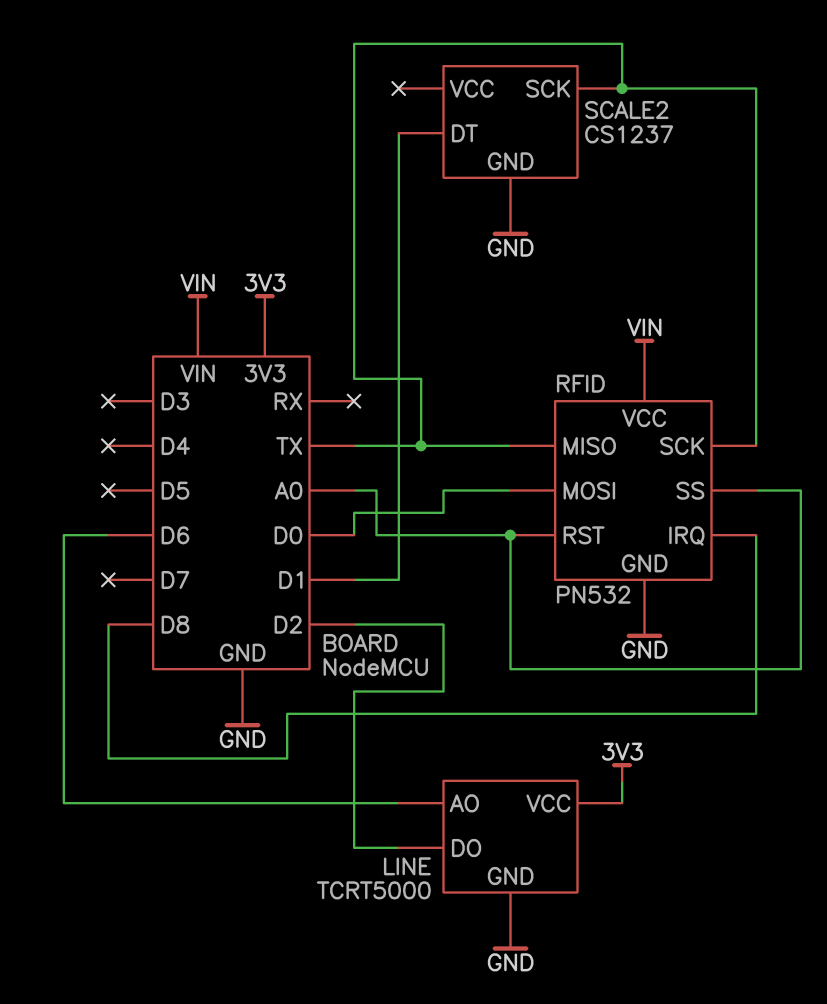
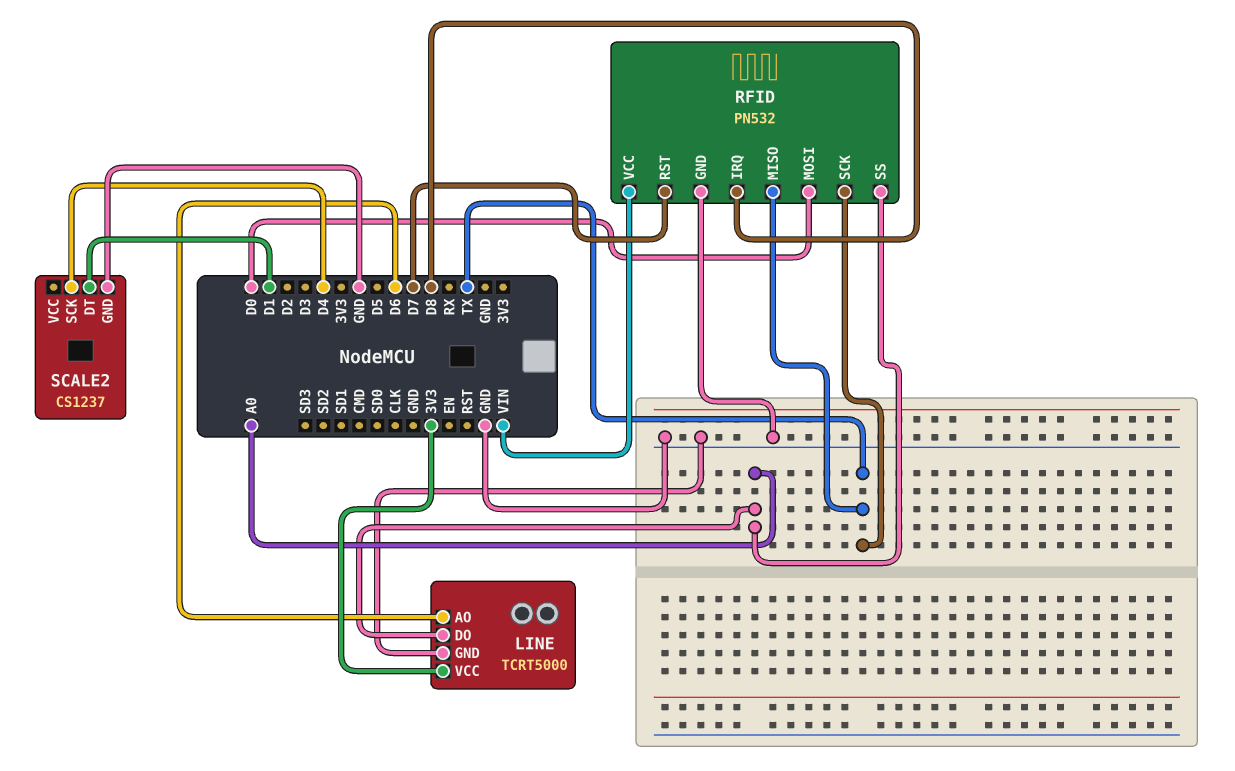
LINE pin DO: D2 -> A0
RFID pin RST: A0 -> D7
SCALE2 pin SCK: TX -> D4

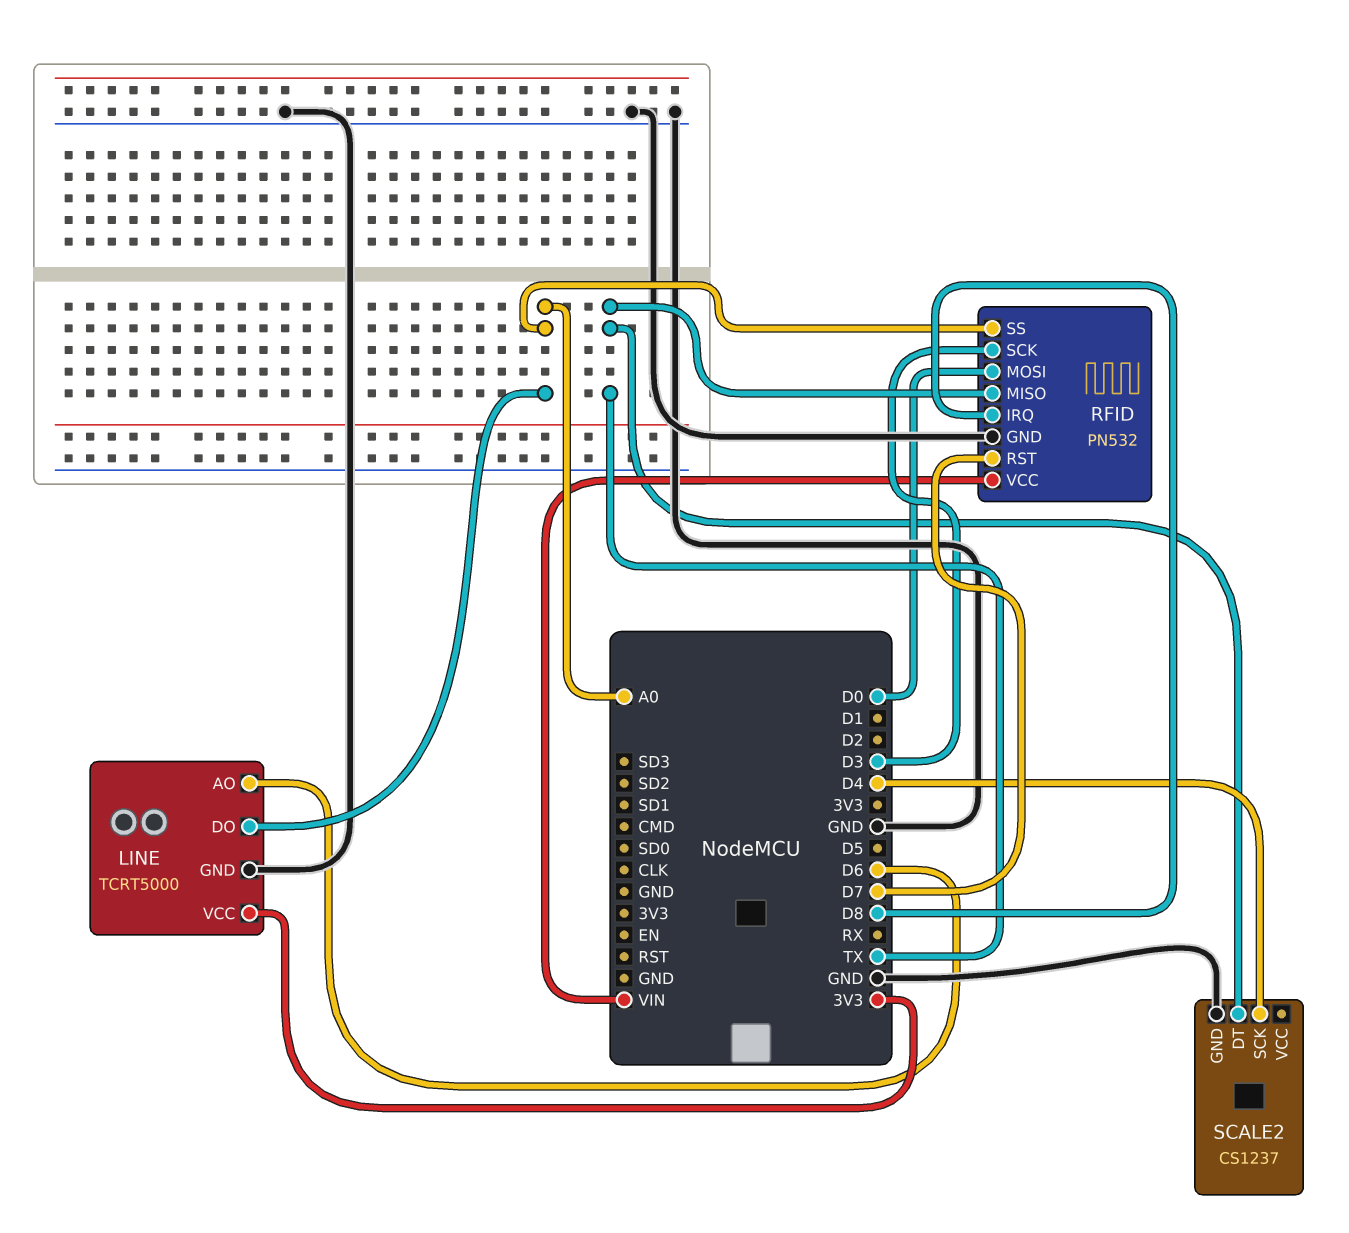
RFID pin SCK: TX -> D3
SCALE2 pin DT: D1 -> TX

